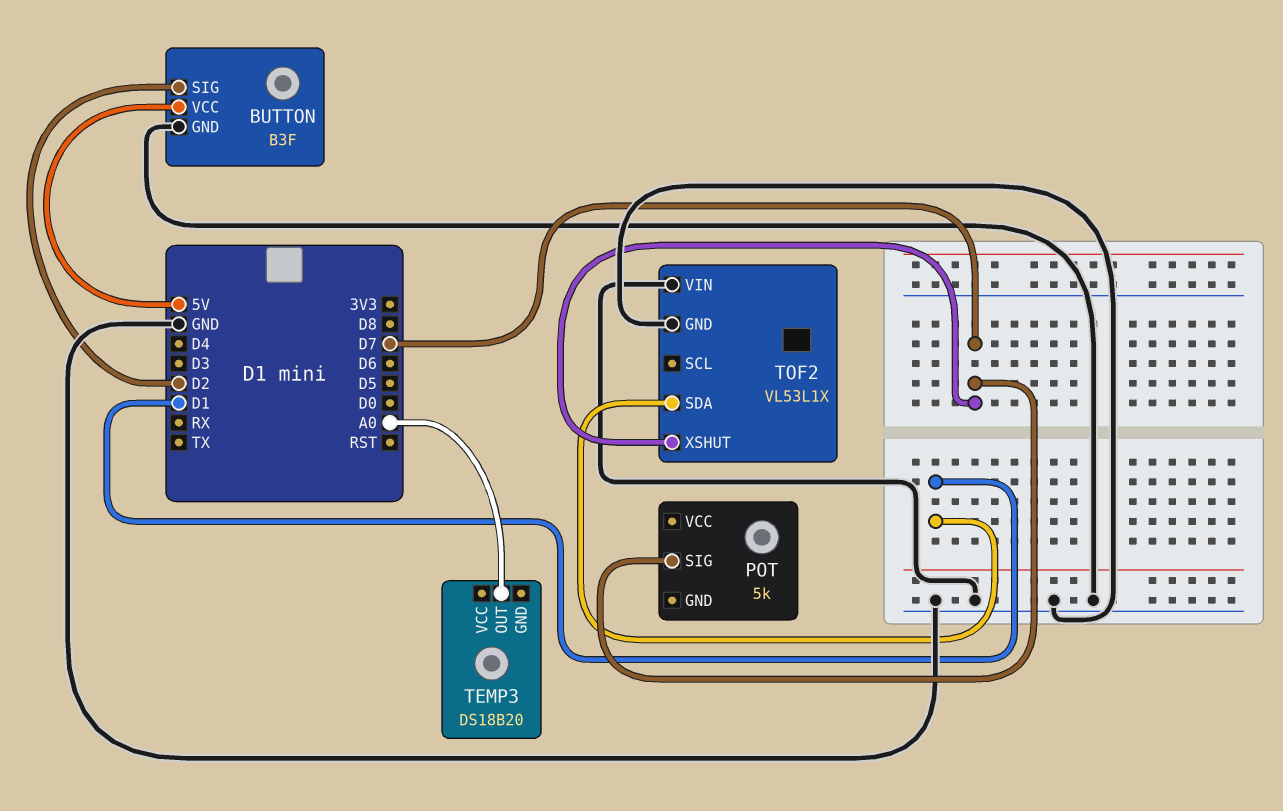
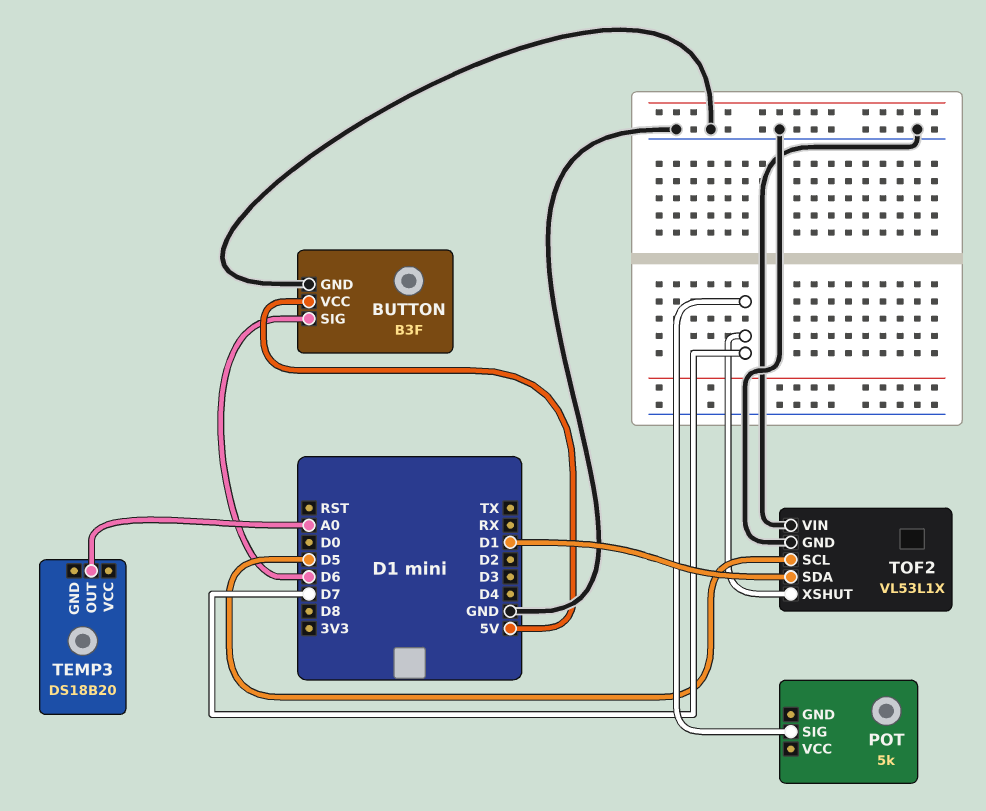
BUTTON pin SIG: D2 -> D6
TOF2 pin SCL: none -> D5

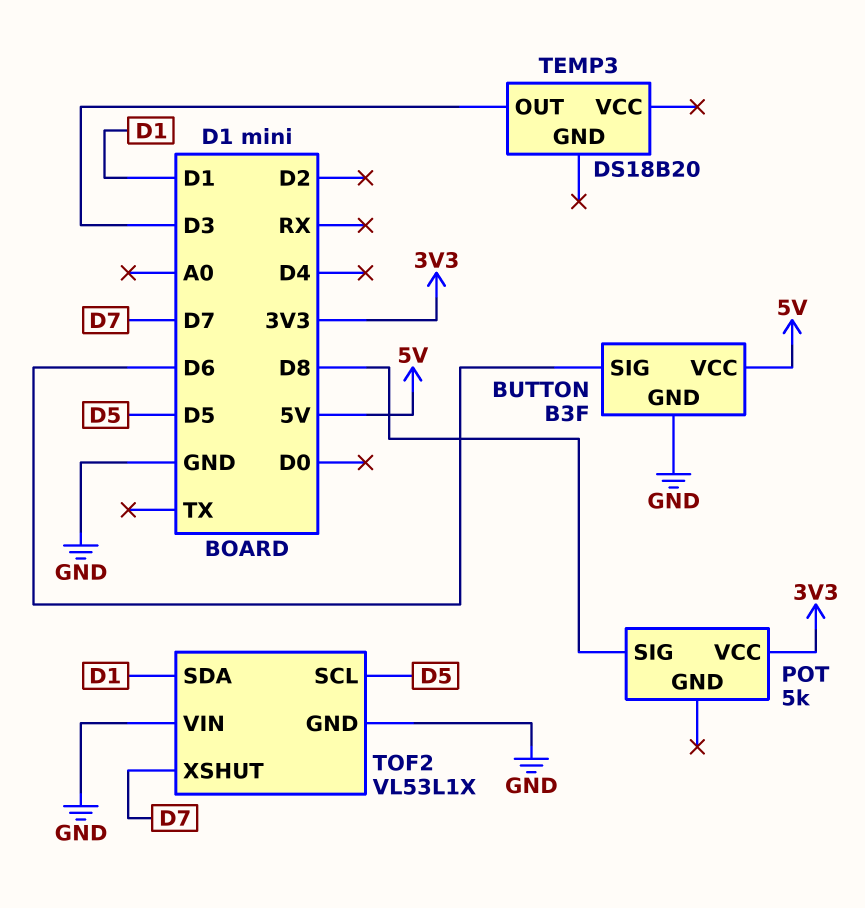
POT pin SIG: D7 -> D8
POT pin VCC: none -> 3V3
TEMP3 pin OUT: A0 -> D3

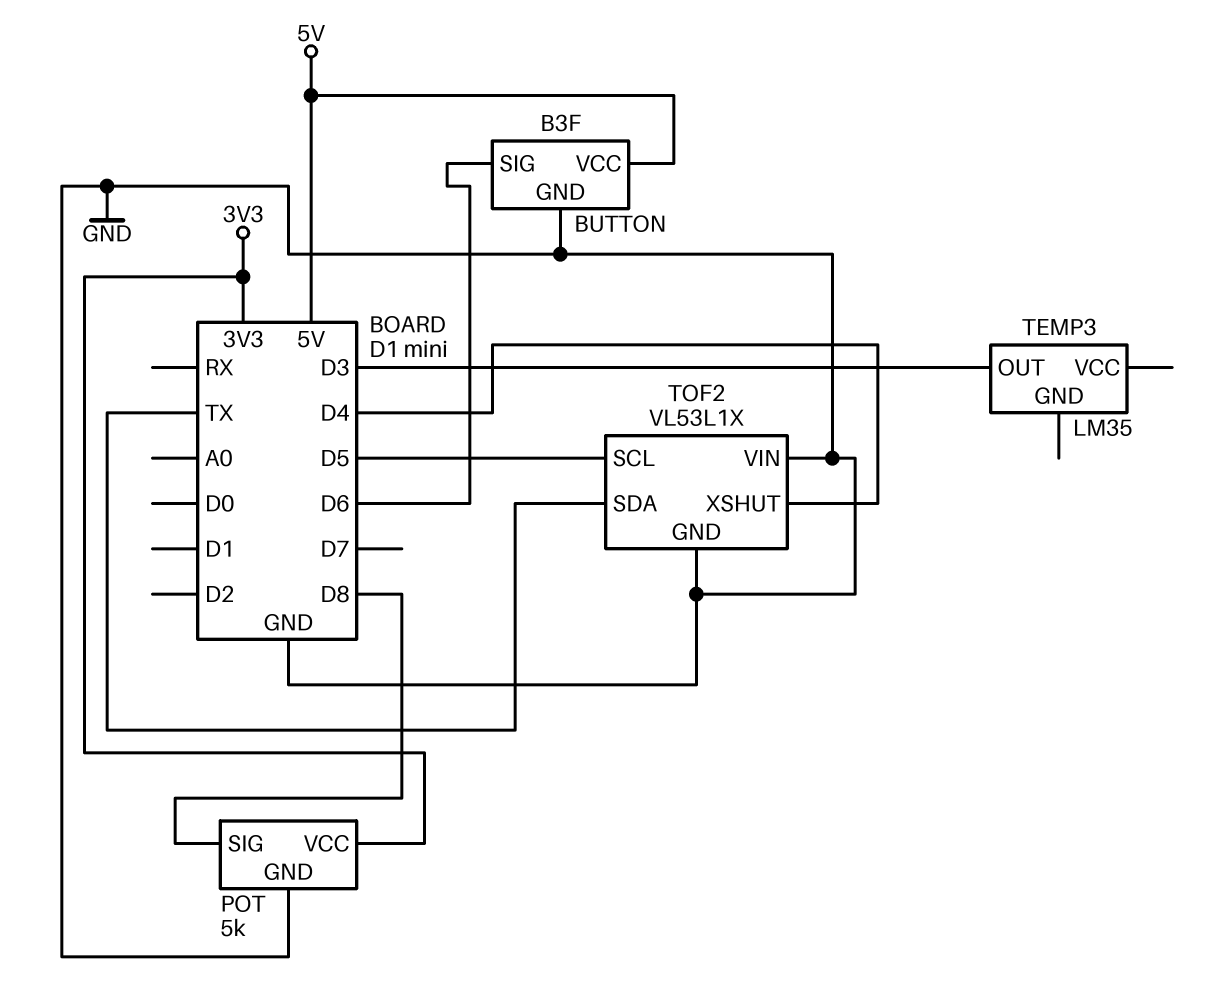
POT pin GND: none -> GND
TEMP3: DS18B20 -> LM35
TOF2 pin SDA: D1 -> TX
TOF2 pin XSHUT: D7 -> D4

